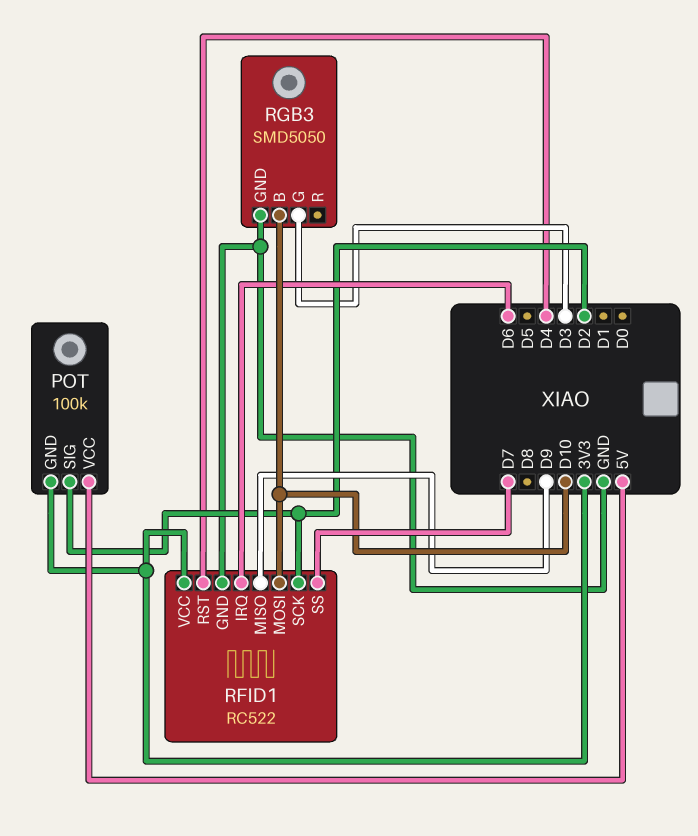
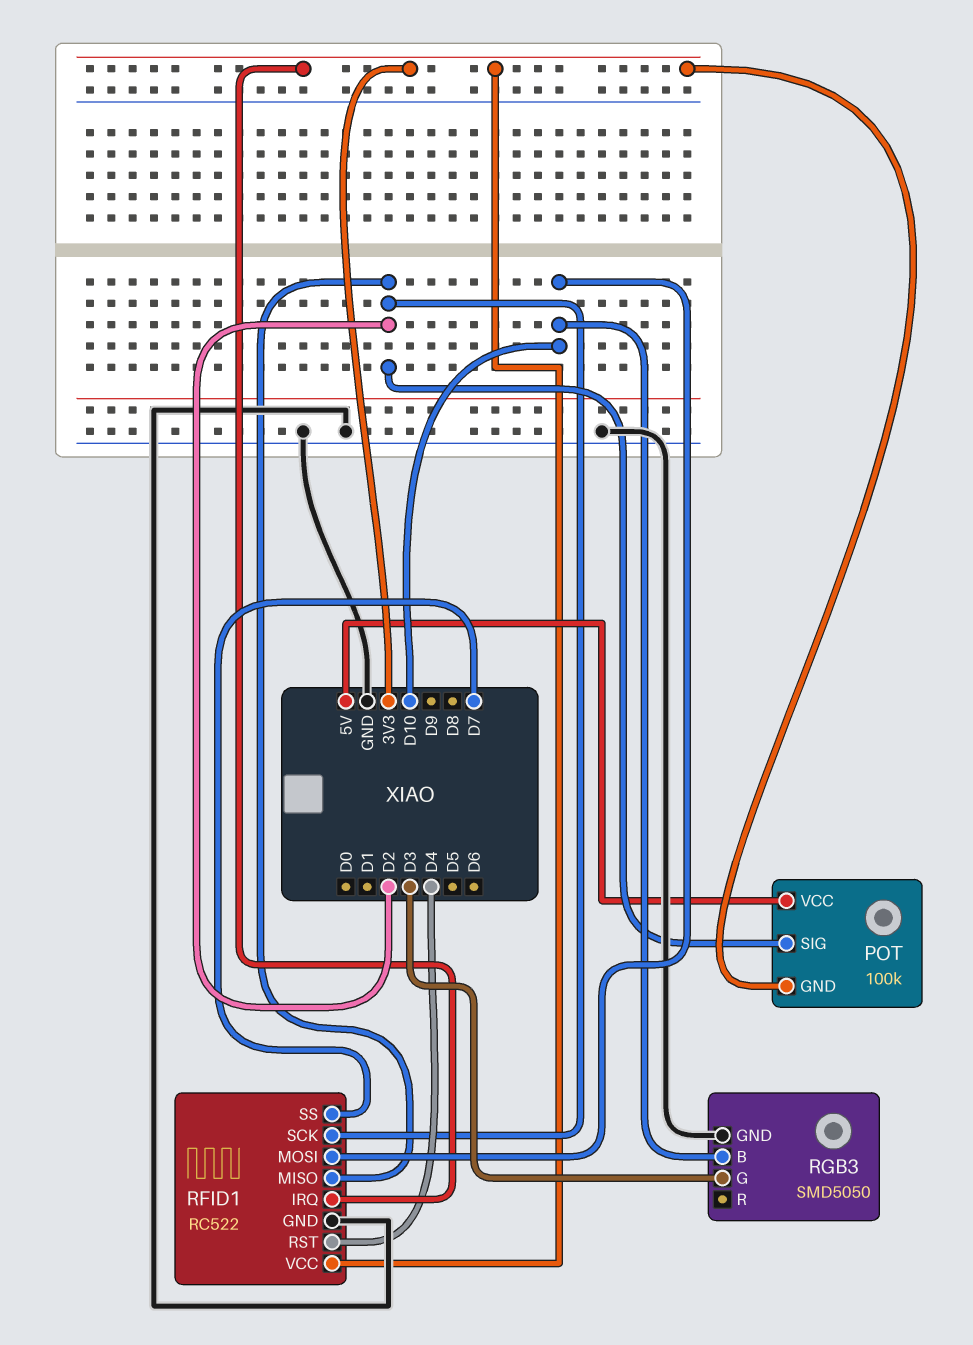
RFID1 pin IRQ: D6 -> 3V3
RFID1 pin MISO: D9 -> D2

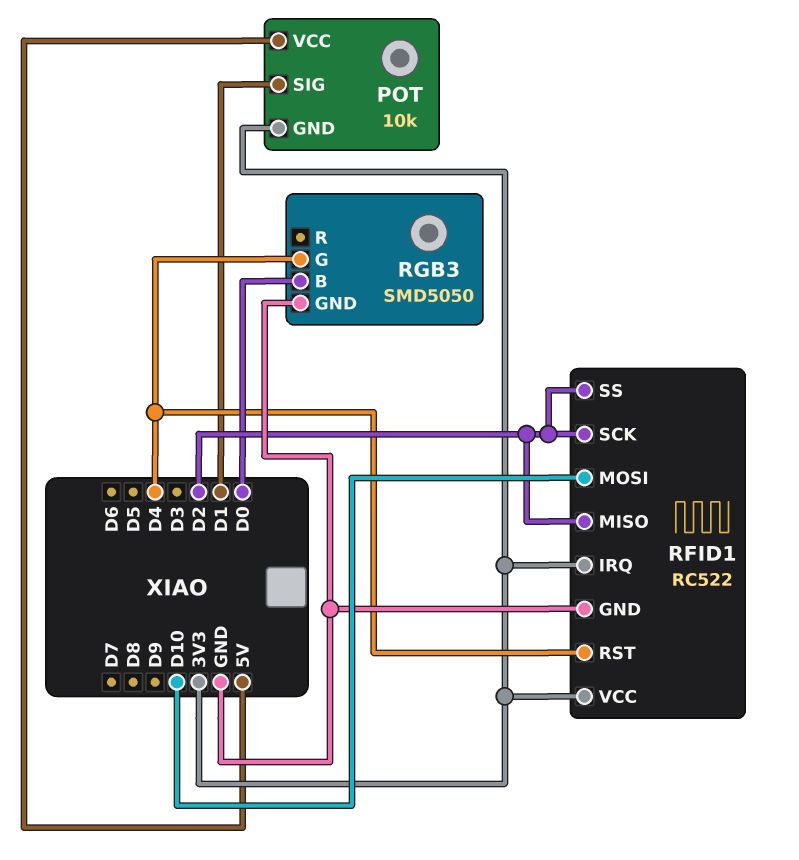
POT: 100k -> 10k
POT pin SIG: D2 -> D1
RFID1 pin SS: D7 -> D2
RGB3 pin B: D10 -> D0
RGB3 pin G: D3 -> D4

